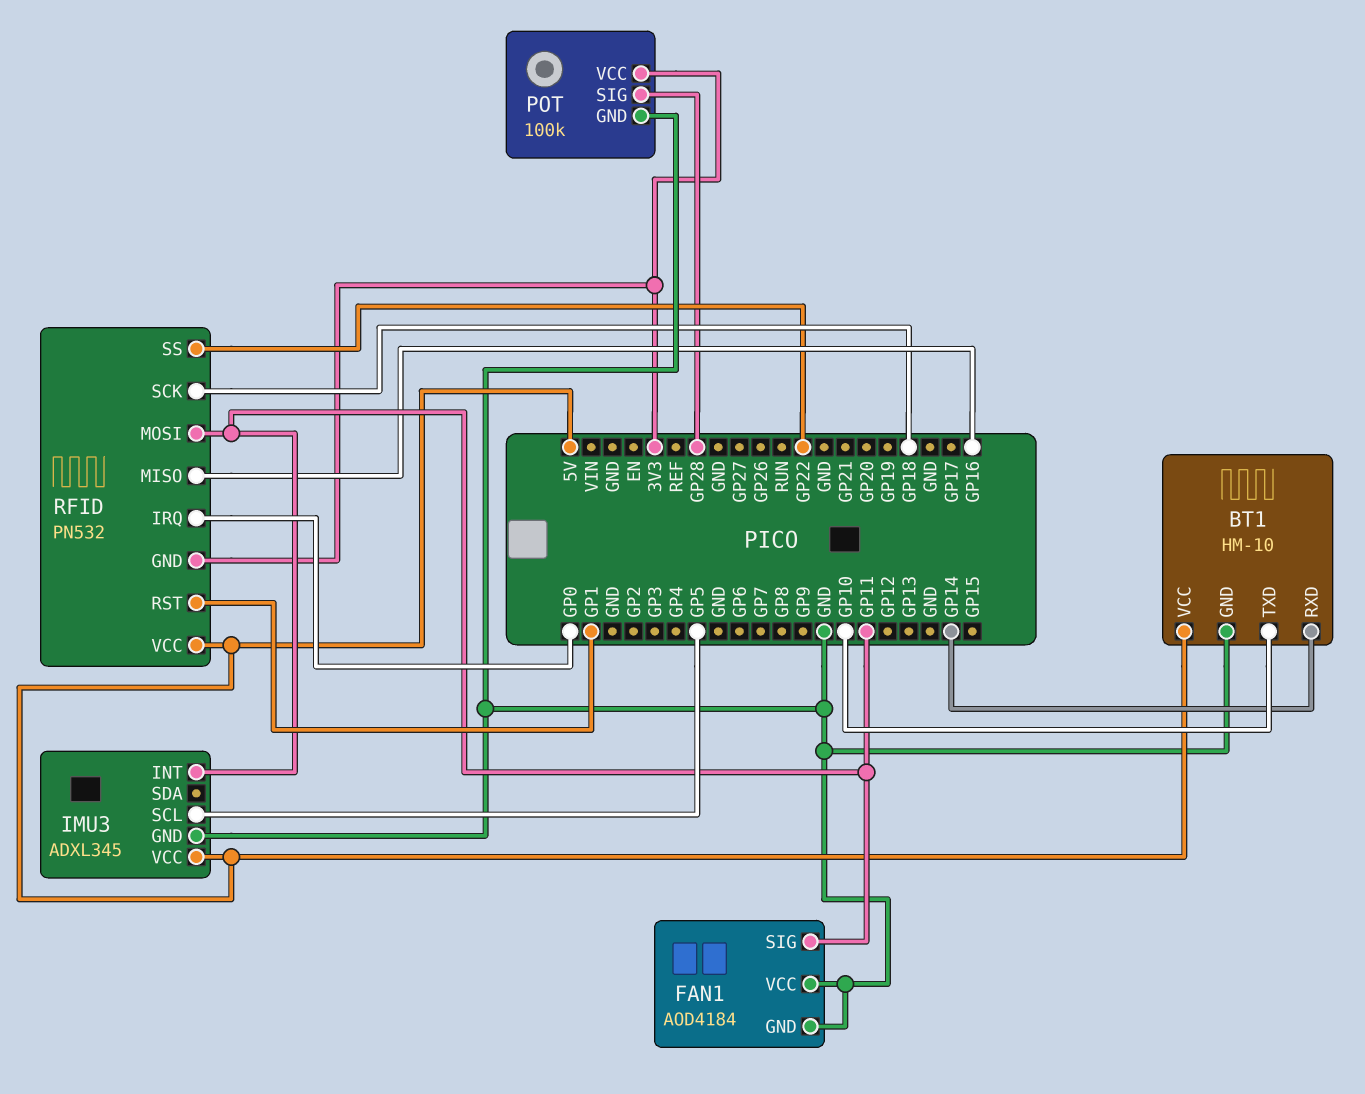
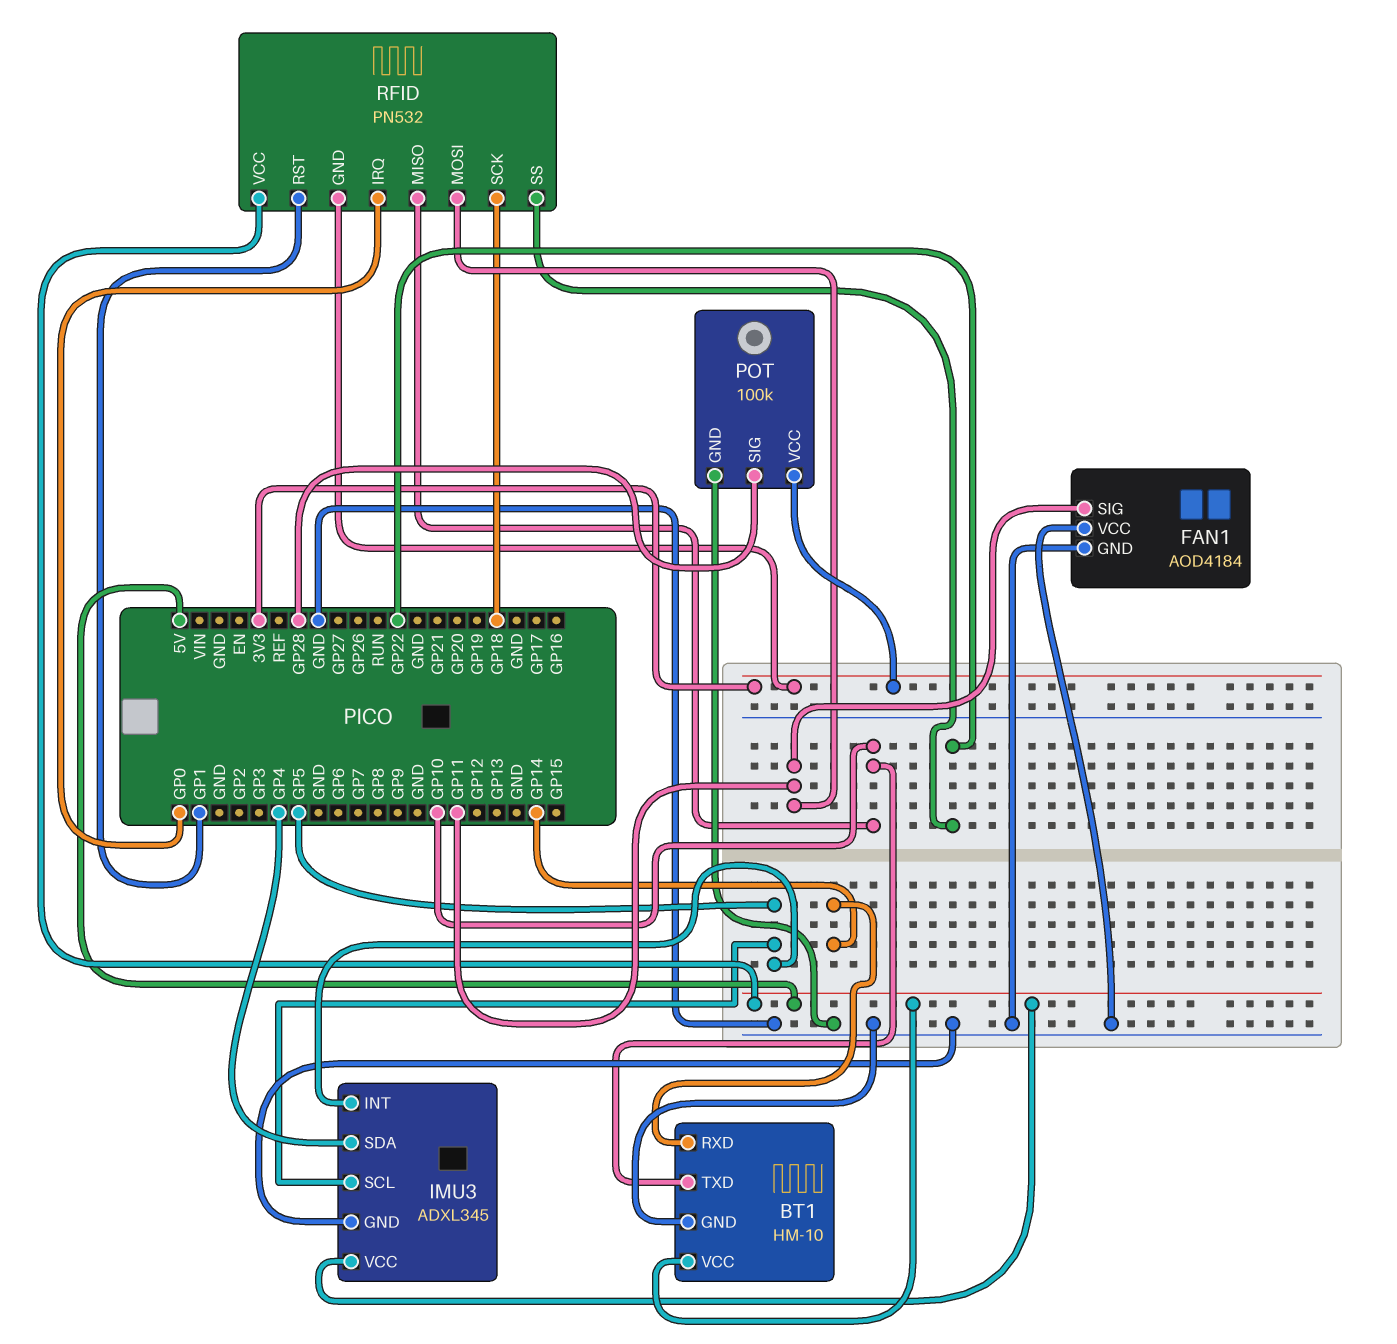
IMU3 pin INT: GP11 -> GP5
IMU3 pin SDA: none -> GP4
RFID pin MISO: GP16 -> GP10

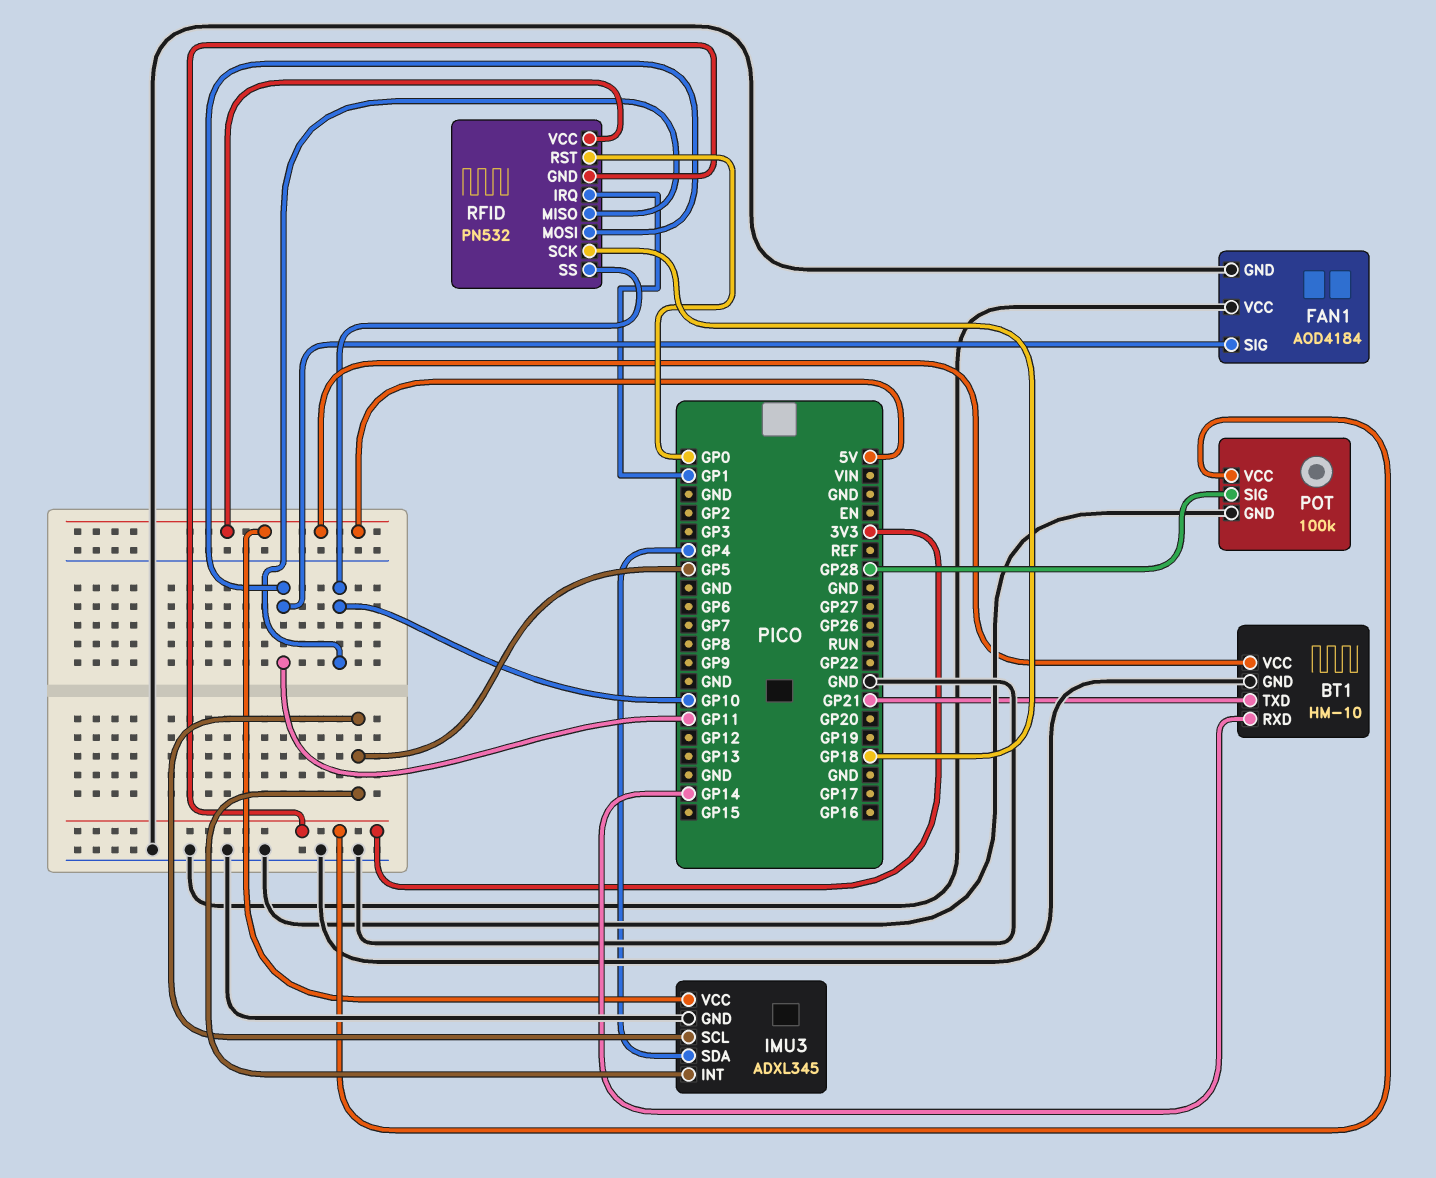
BT1 pin TXD: GP10 -> GP21
RFID pin IRQ: GP0 -> GP1
RFID pin RST: GP1 -> GP0
RFID pin SS: GP22 -> GP10

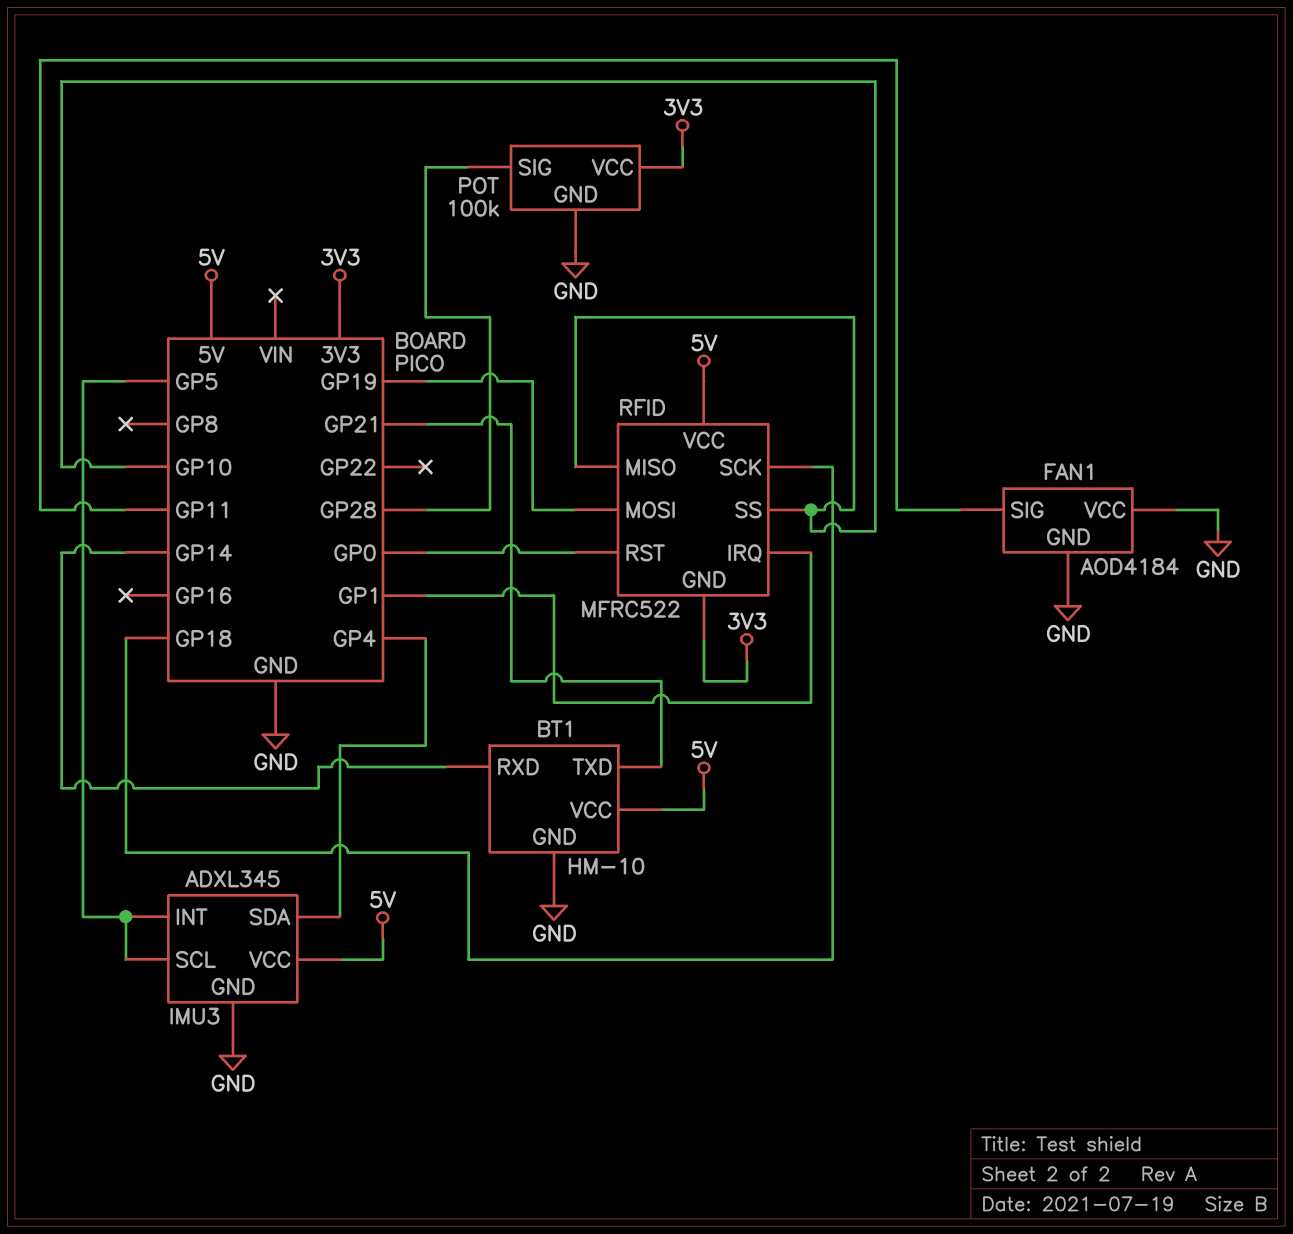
RFID: PN532 -> MFRC522
RFID pin MOSI: GP11 -> GP19

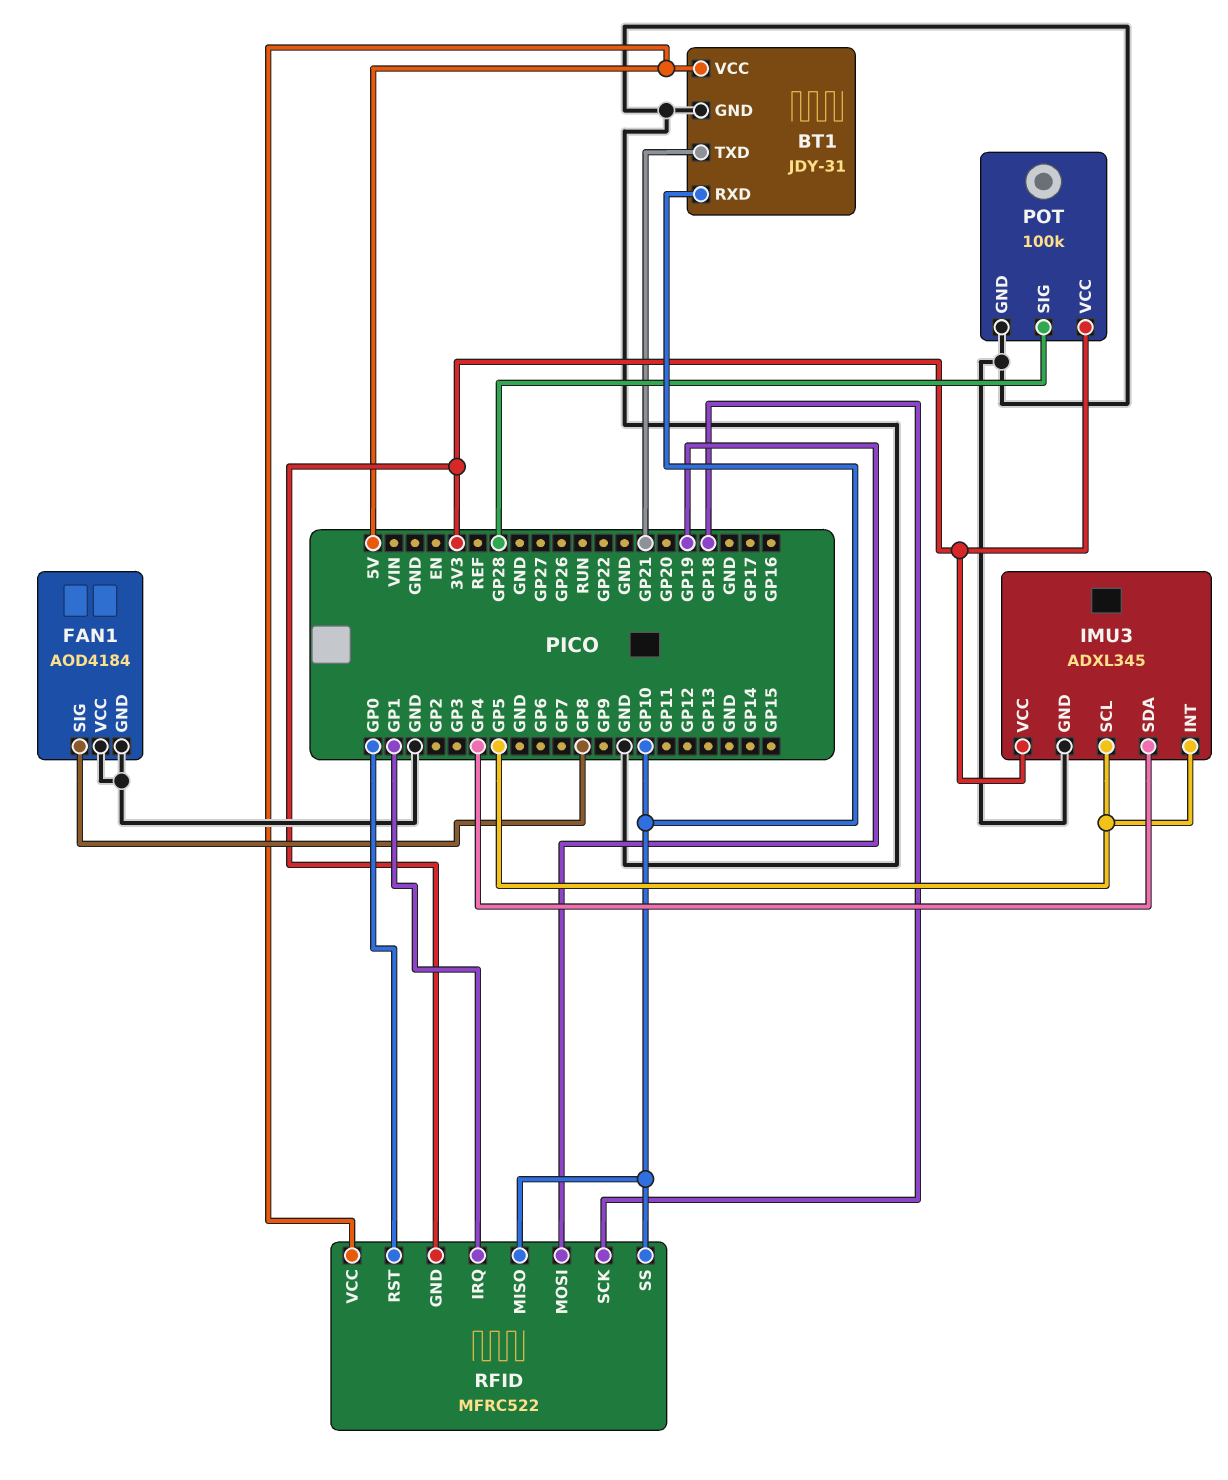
BT1: HM-10 -> JDY-31
BT1 pin RXD: GP14 -> GP10
FAN1 pin SIG: GP11 -> GP8
IMU3 pin VCC: 5V -> 3V3

